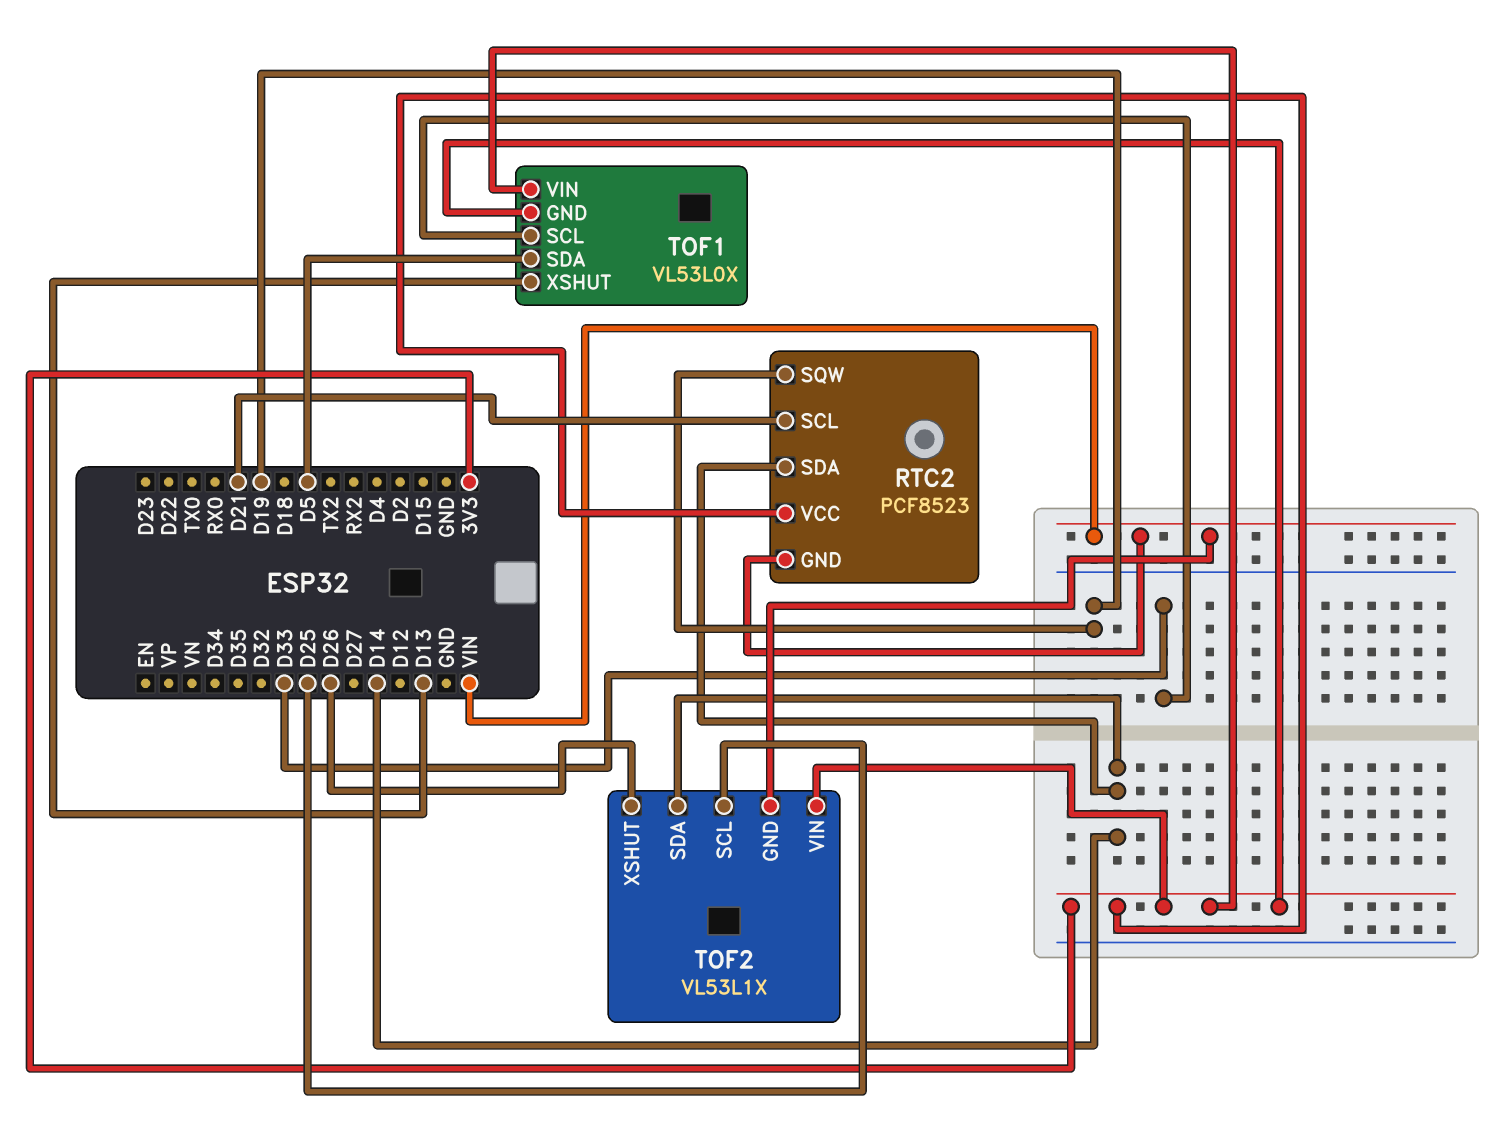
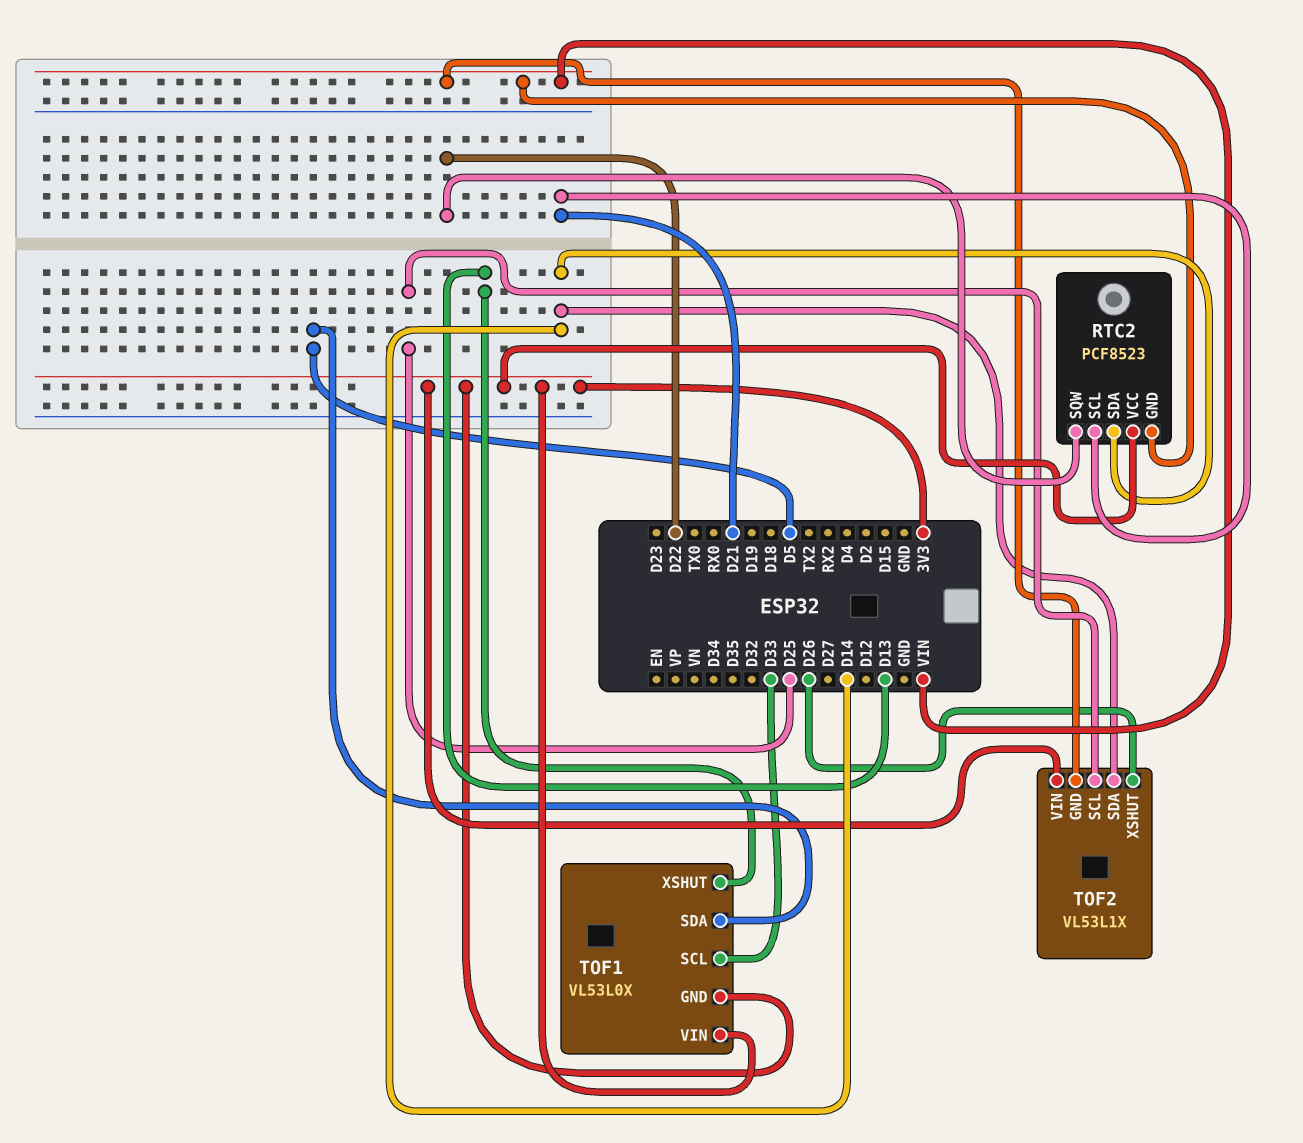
RTC2 pin SQW: D19 -> D22

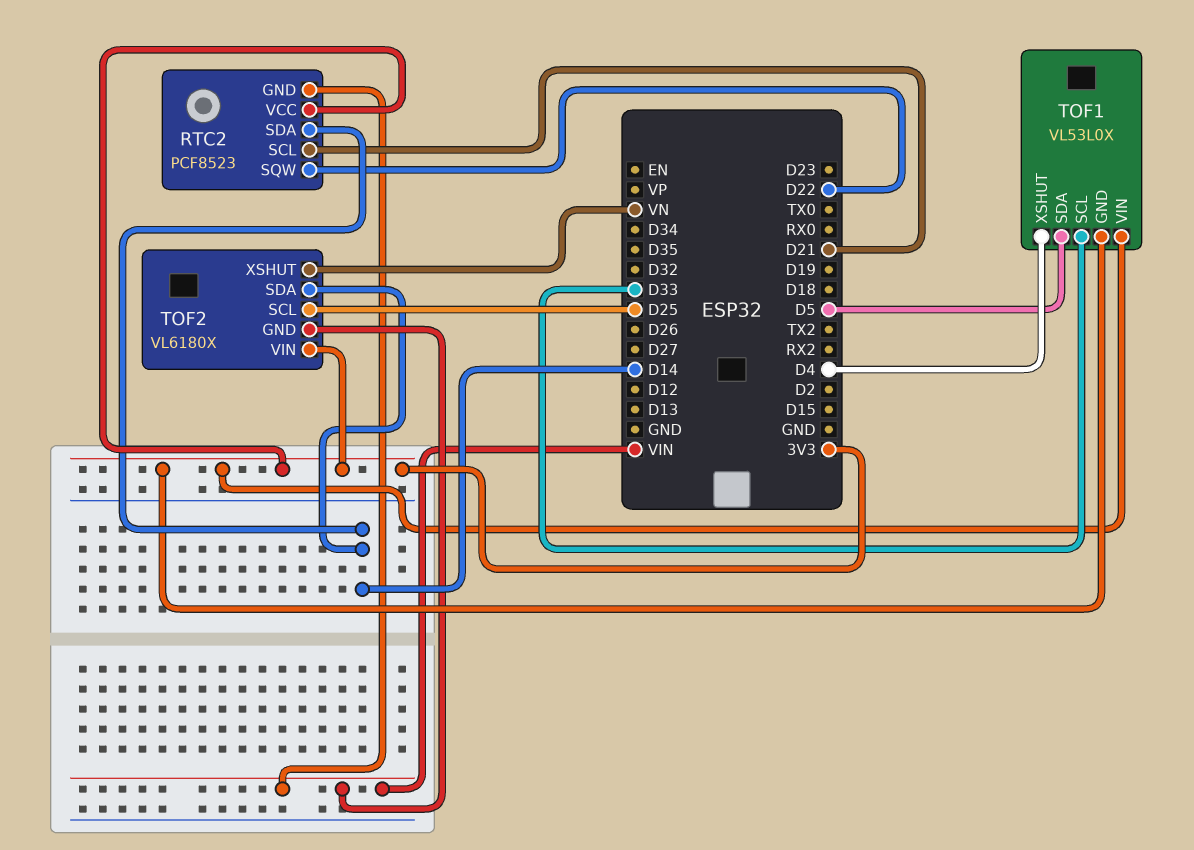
TOF1 pin XSHUT: D13 -> D4
TOF2: VL53L1X -> VL6180X
TOF2 pin XSHUT: D26 -> VN

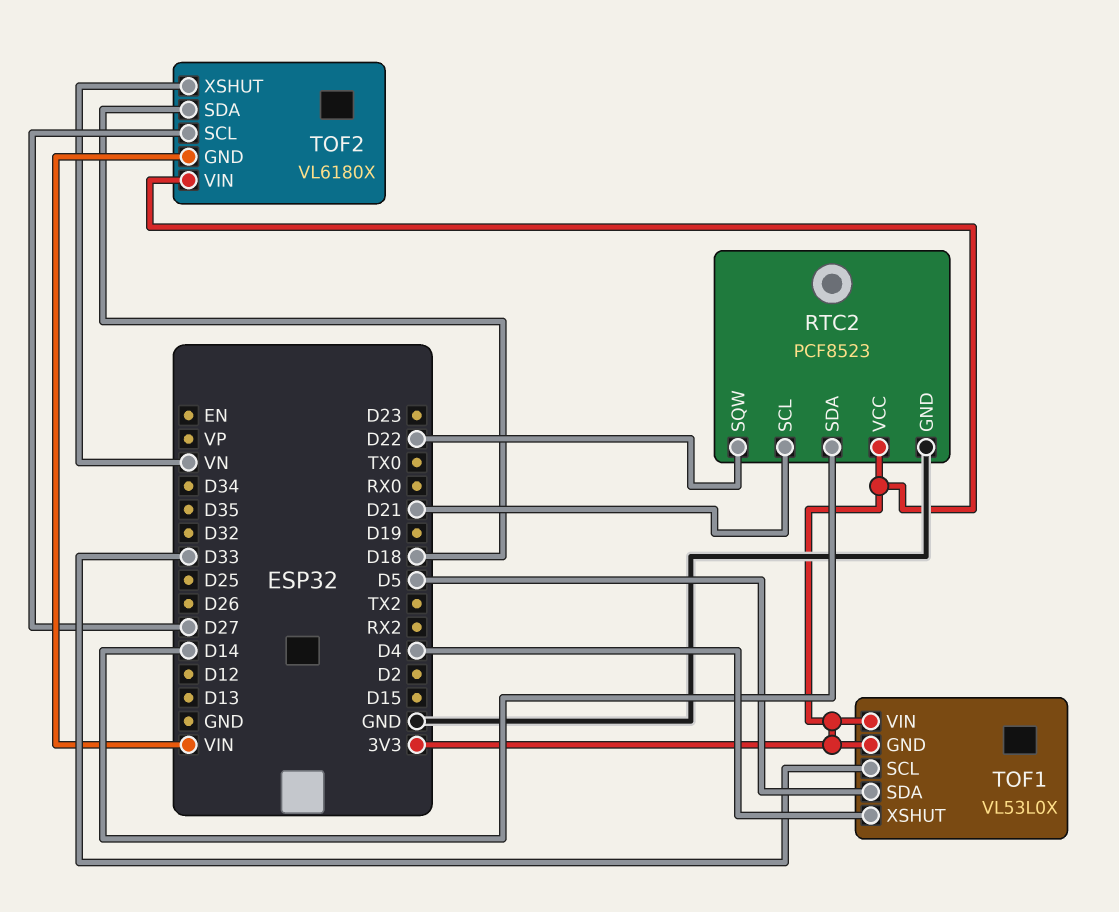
RTC2 pin GND: VIN -> GND
TOF2 pin SCL: D25 -> D27
TOF2 pin SDA: D14 -> D18

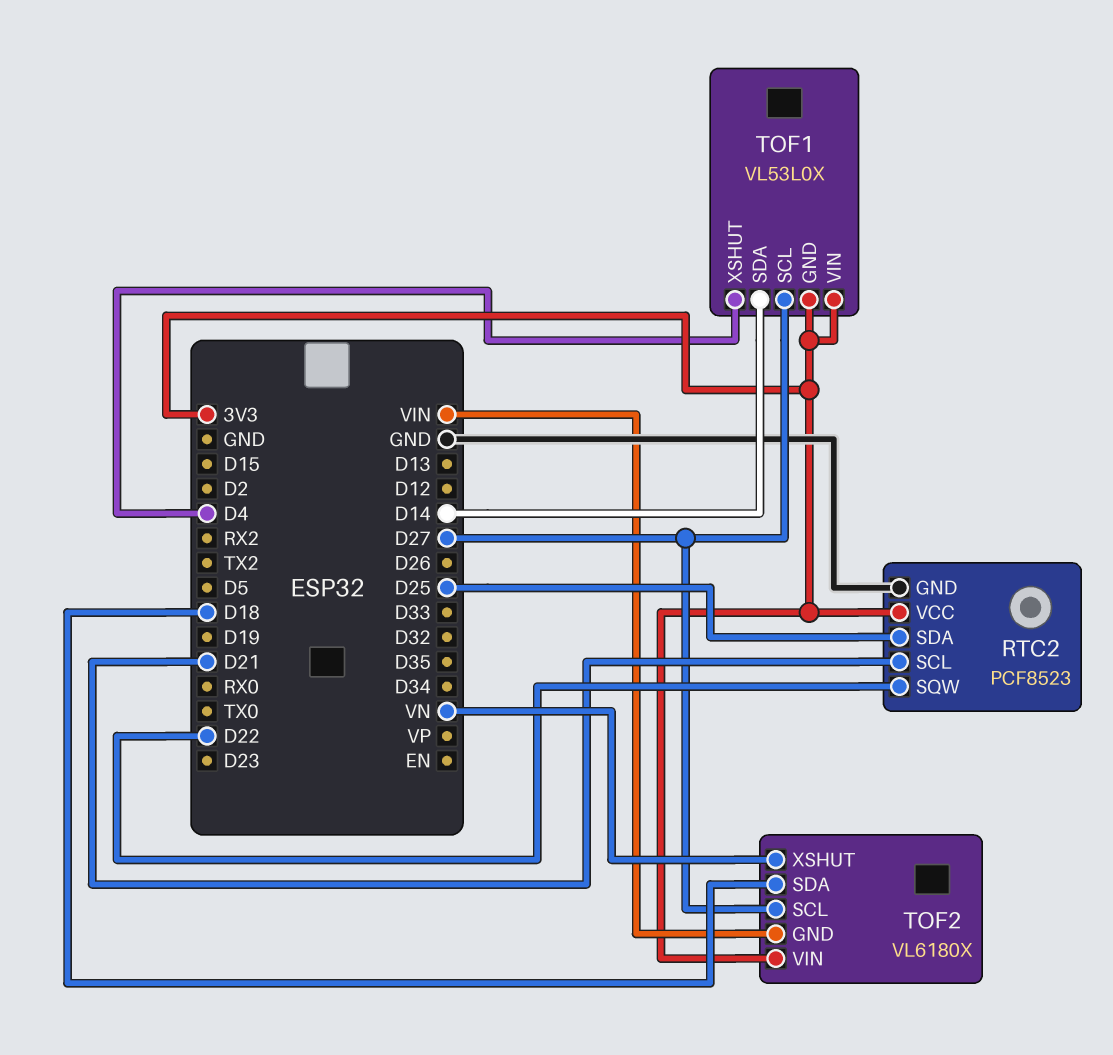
RTC2 pin SDA: D14 -> D25
TOF1 pin SCL: D33 -> D27
TOF1 pin SDA: D5 -> D14

